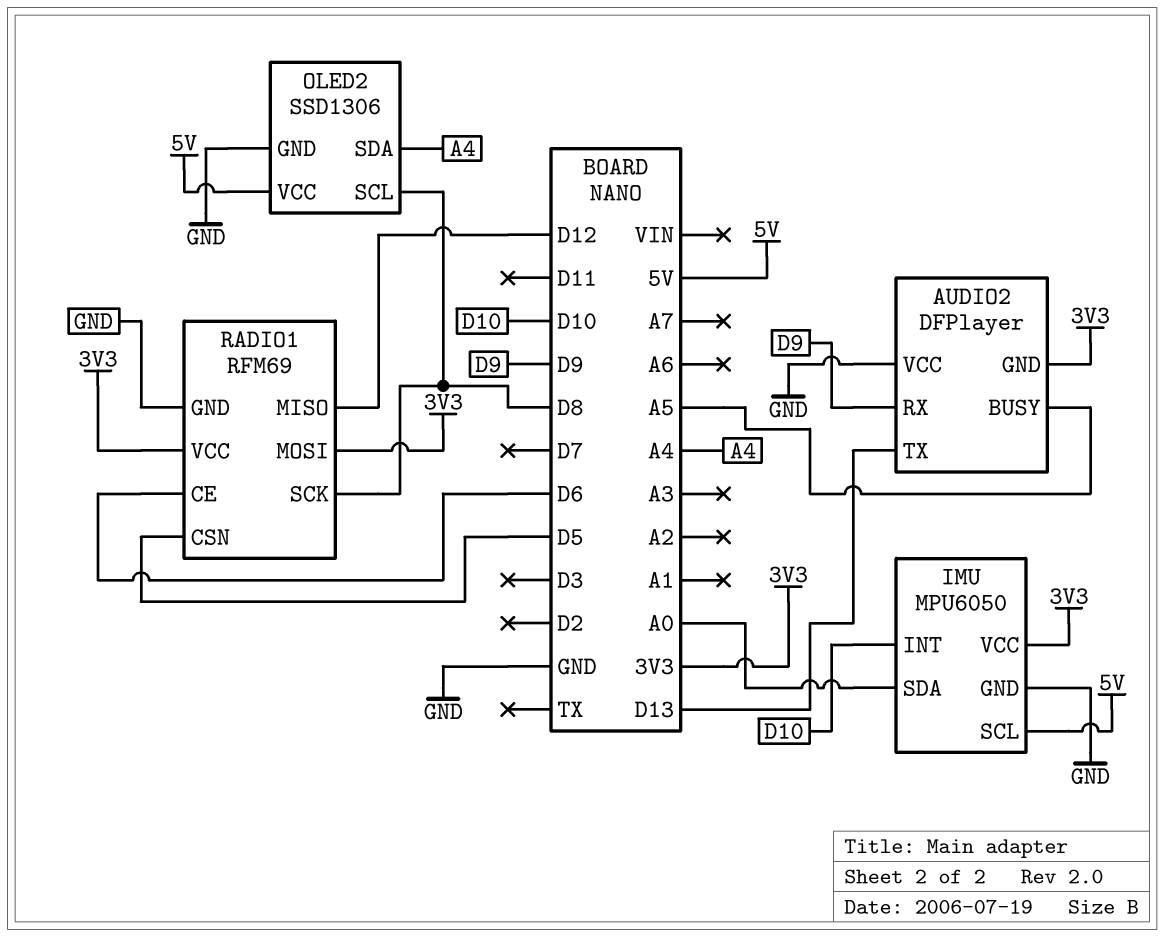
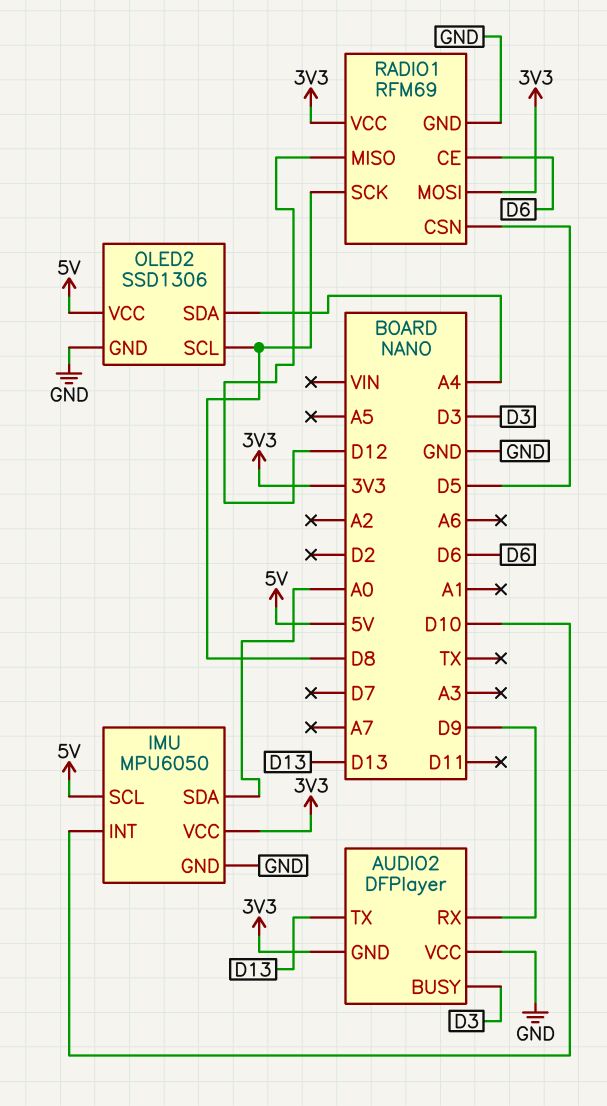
AUDIO2 pin BUSY: A5 -> D3

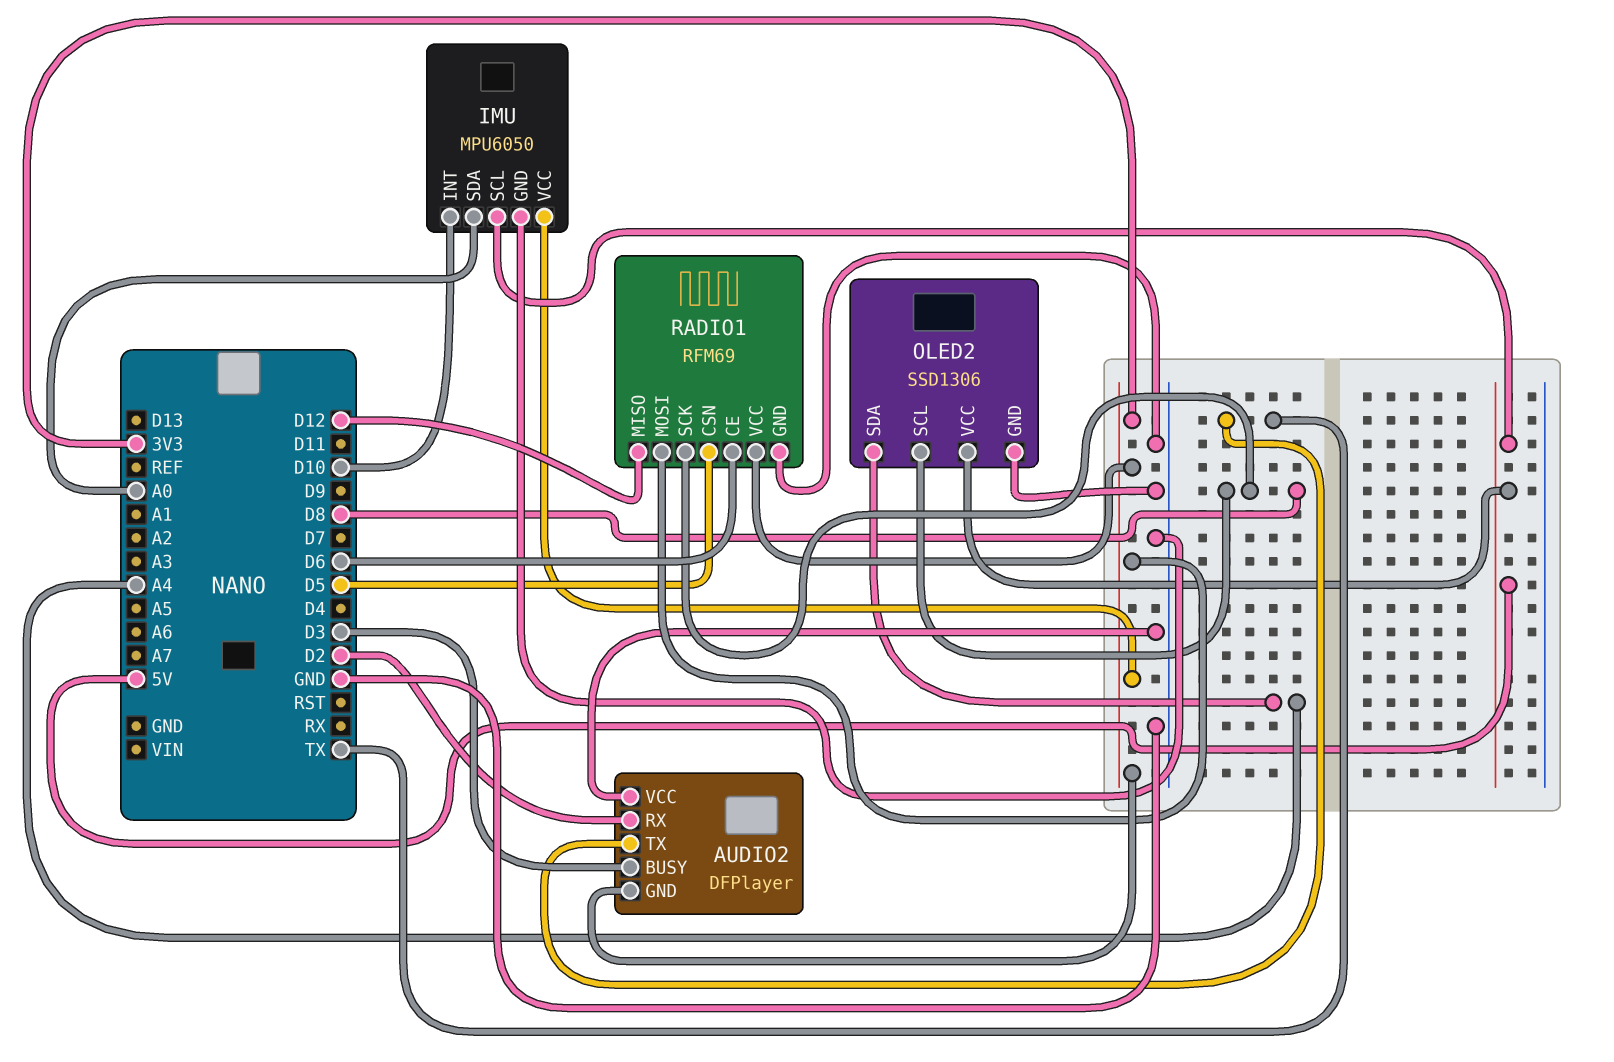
AUDIO2 pin RX: D9 -> D2
AUDIO2 pin TX: D13 -> TX

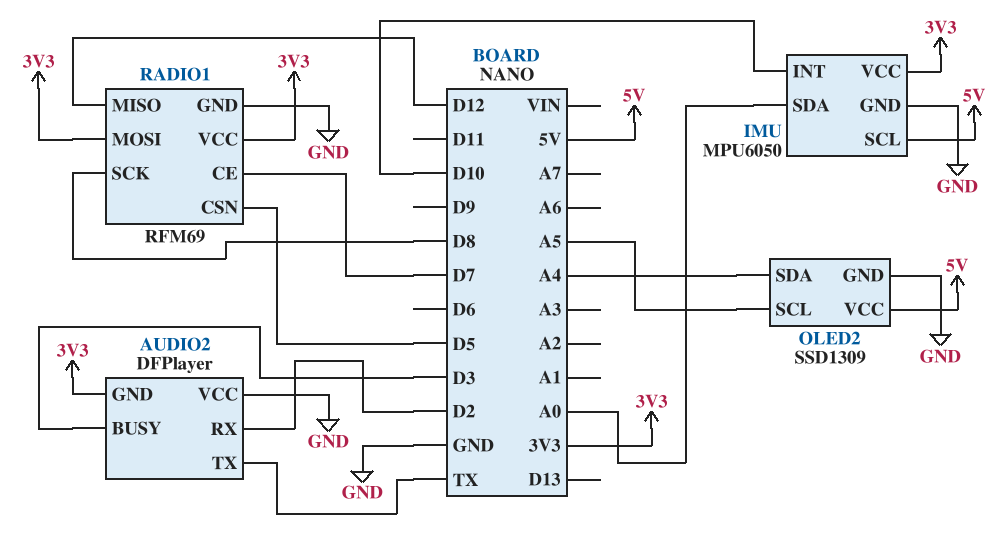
OLED2: SSD1306 -> SSD1309
OLED2 pin SCL: D8 -> A5
RADIO1 pin CE: D6 -> D7

